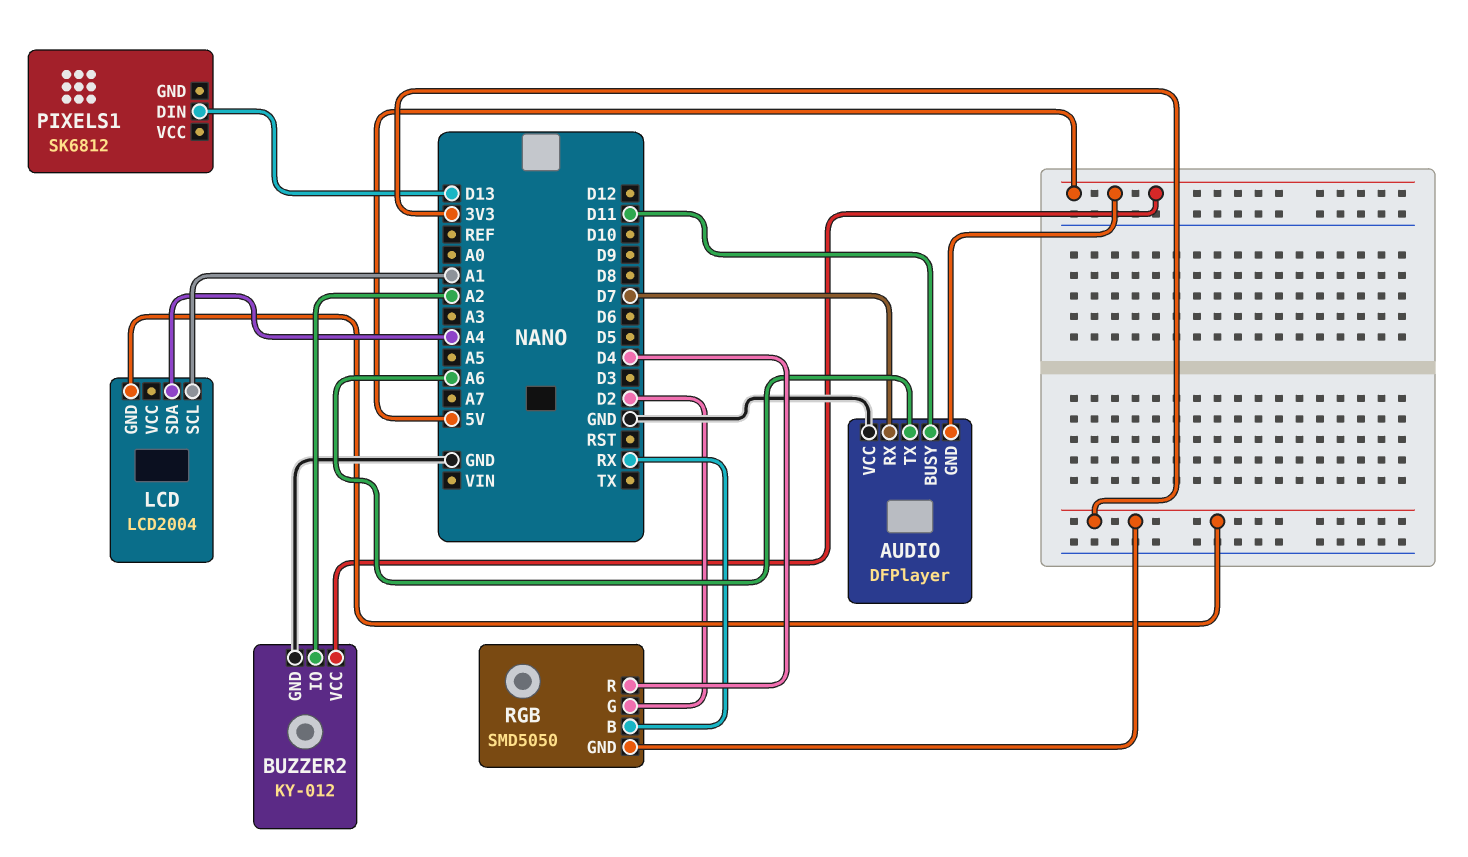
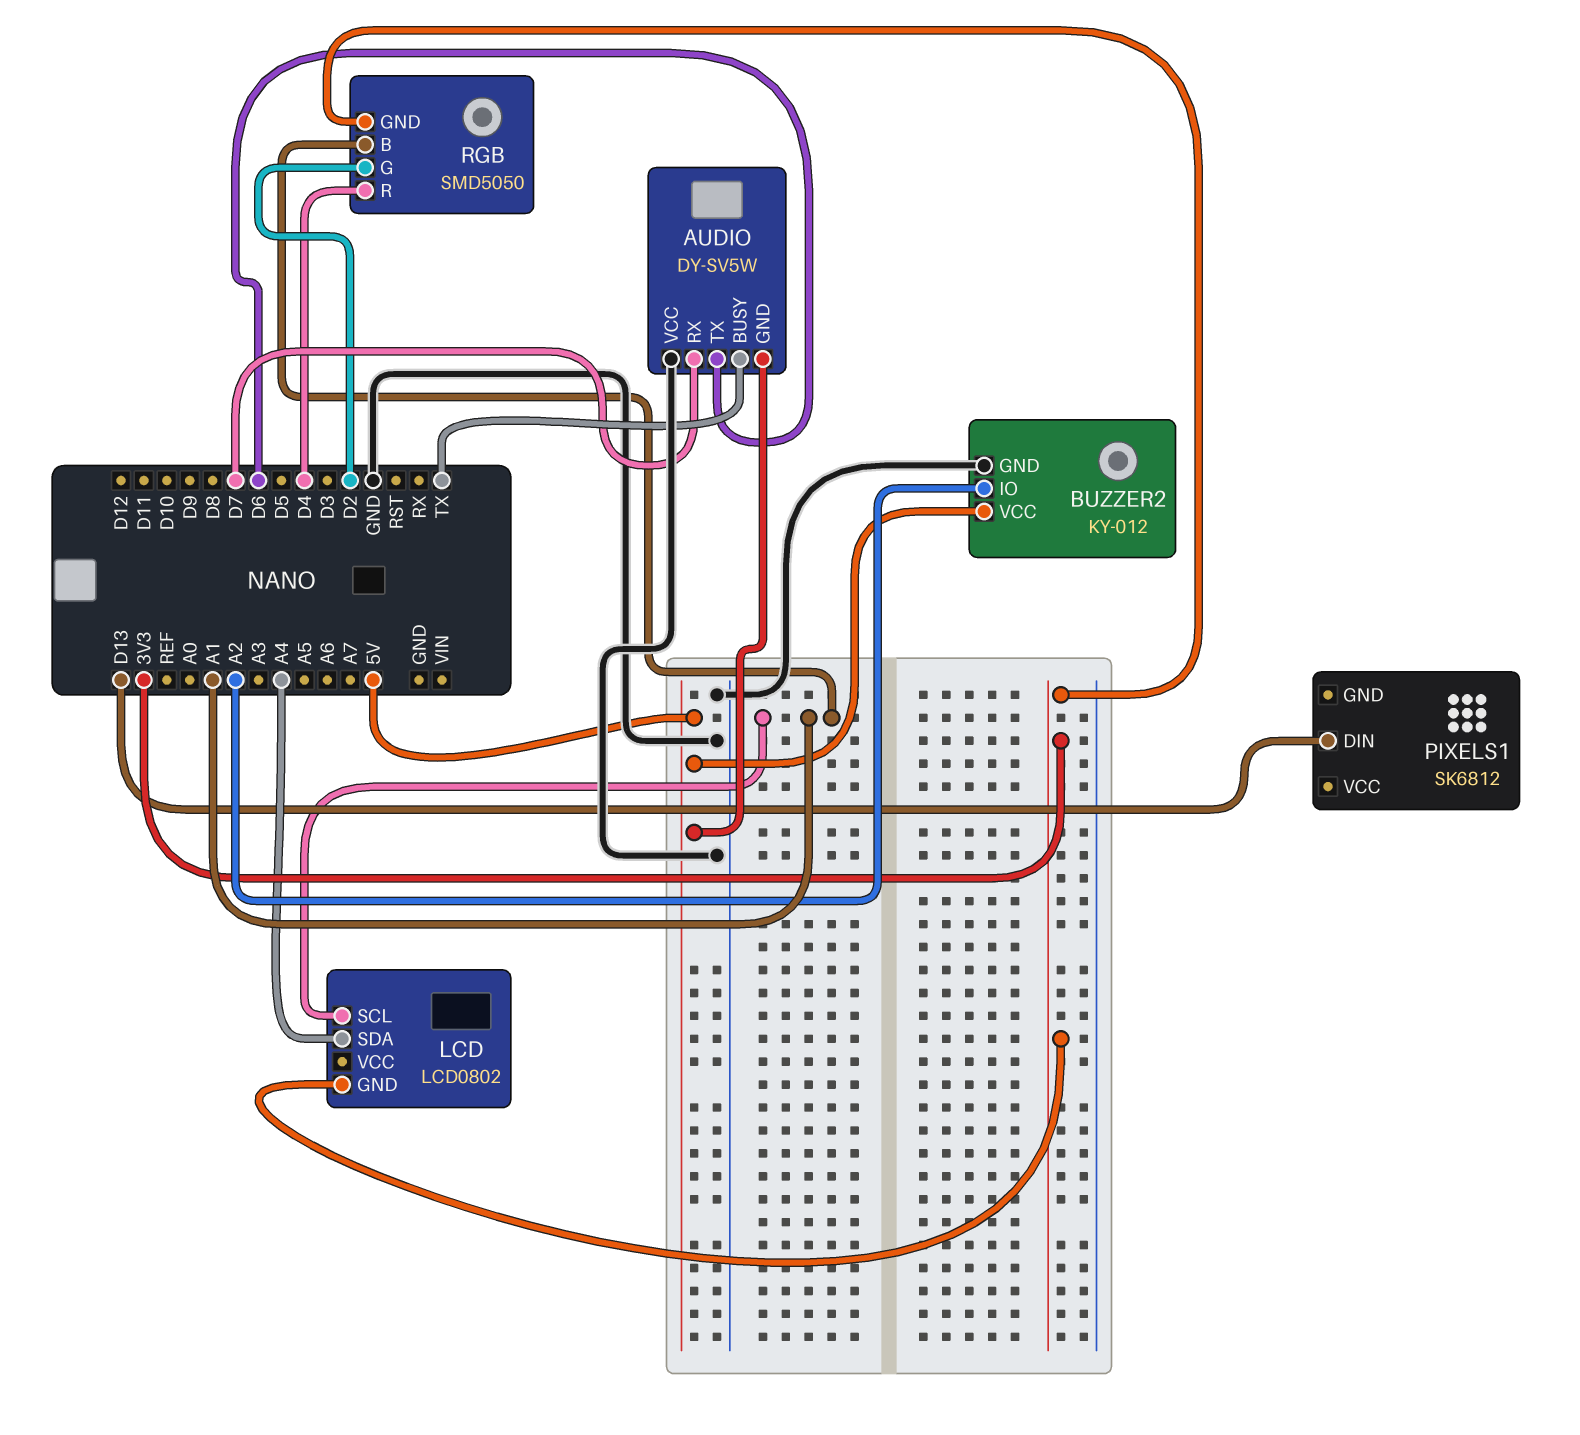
AUDIO: DFPlayer -> DY-SV5W
AUDIO pin BUSY: D11 -> TX
AUDIO pin TX: A6 -> D6
LCD: LCD2004 -> LCD0802
RGB pin B: RX -> A1

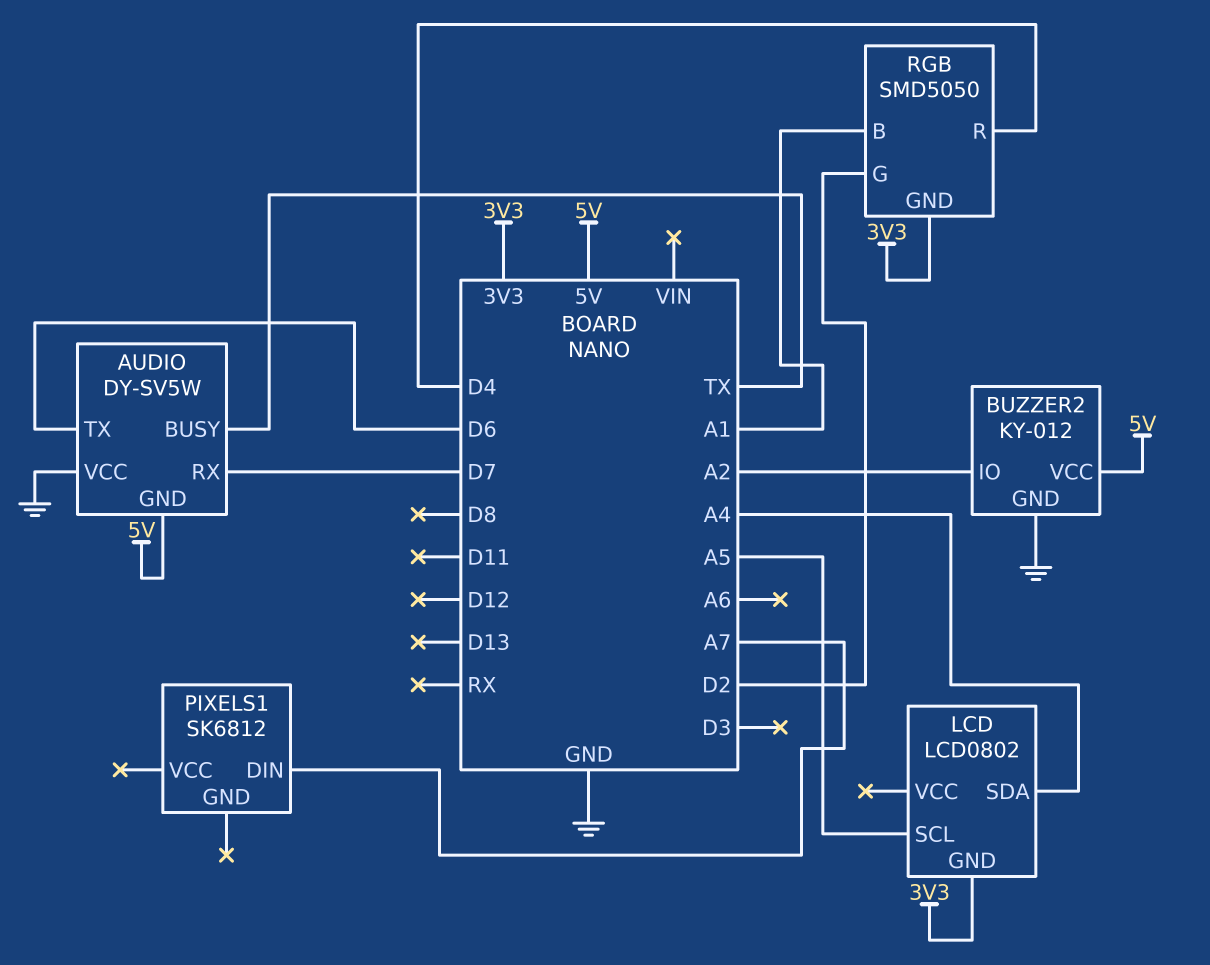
LCD pin SCL: A1 -> A5
PIXELS1 pin DIN: D13 -> A7

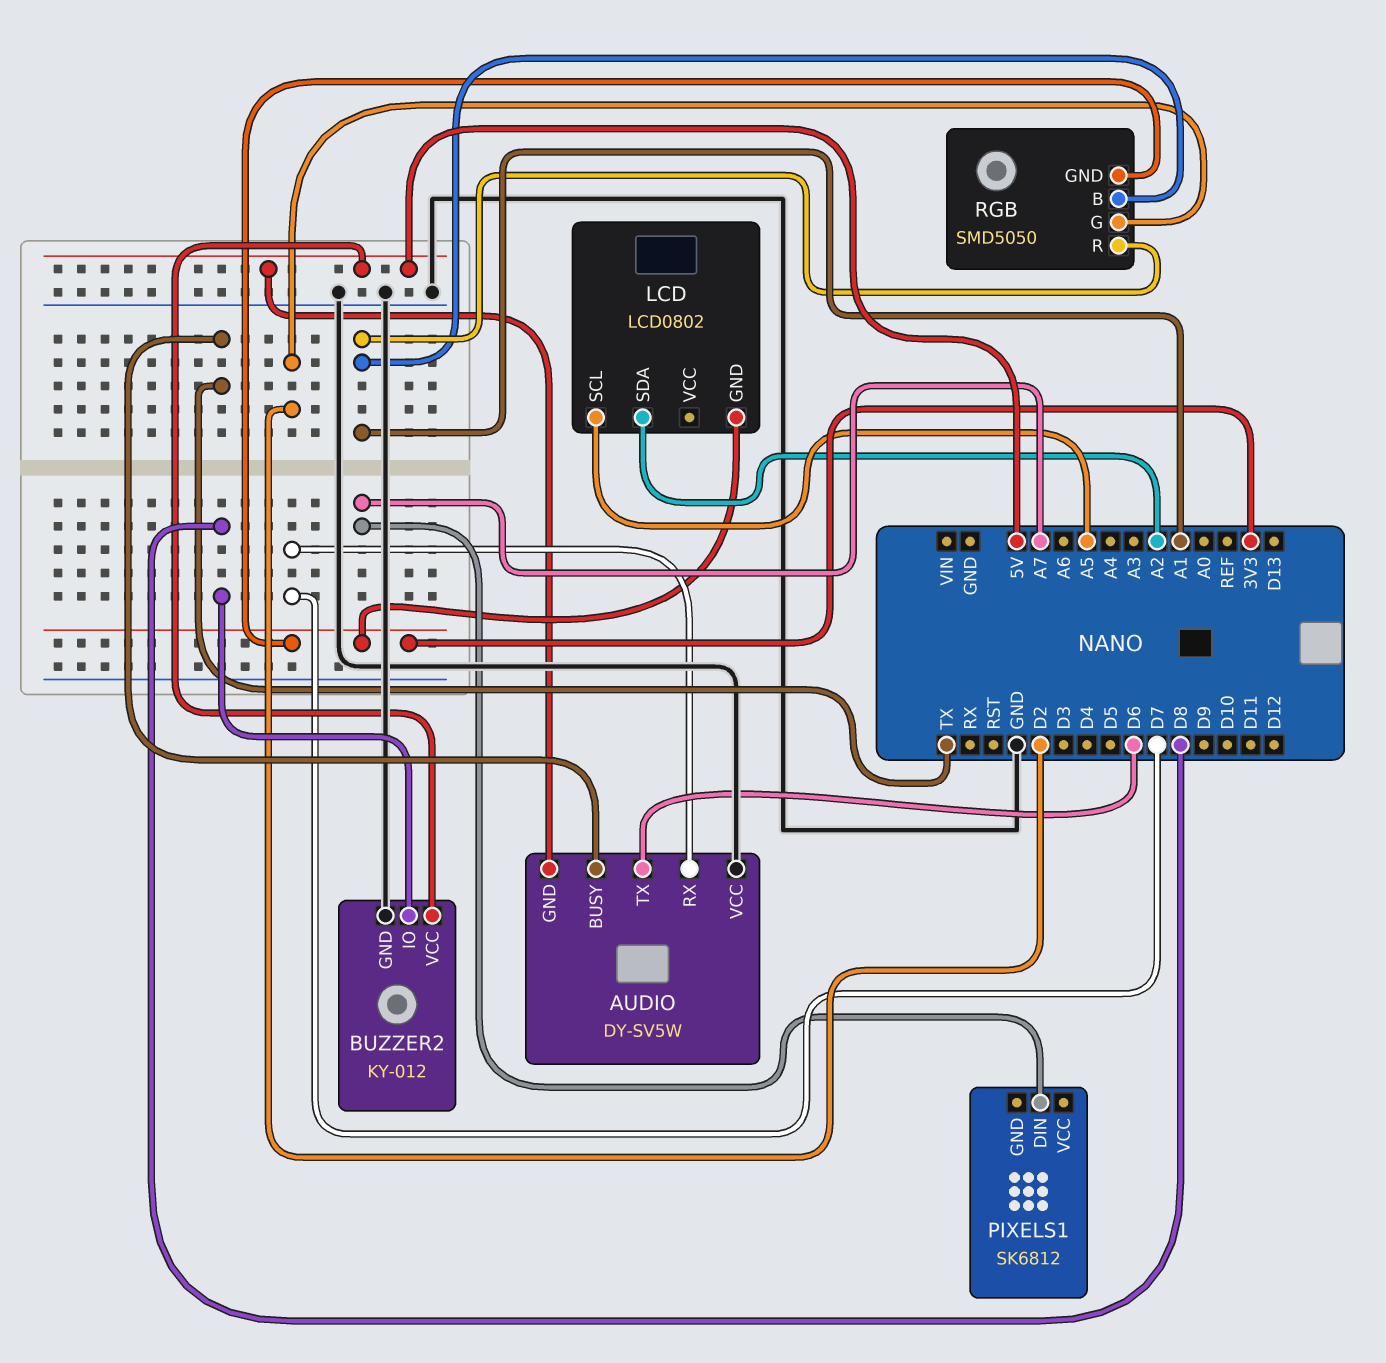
BUZZER2 pin IO: A2 -> D8
LCD pin SDA: A4 -> A2
RGB pin R: D4 -> A1

